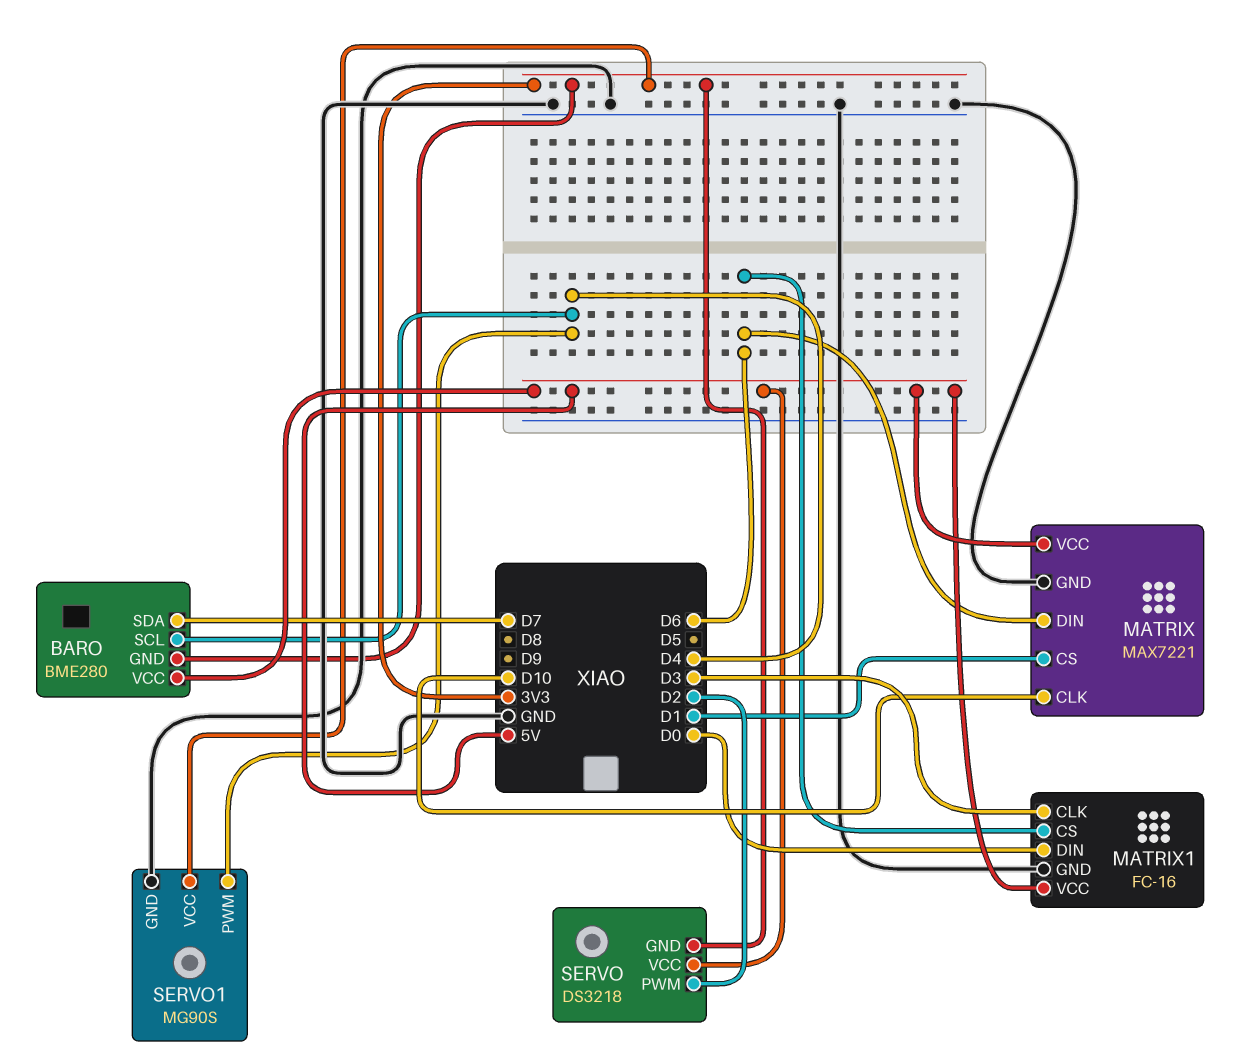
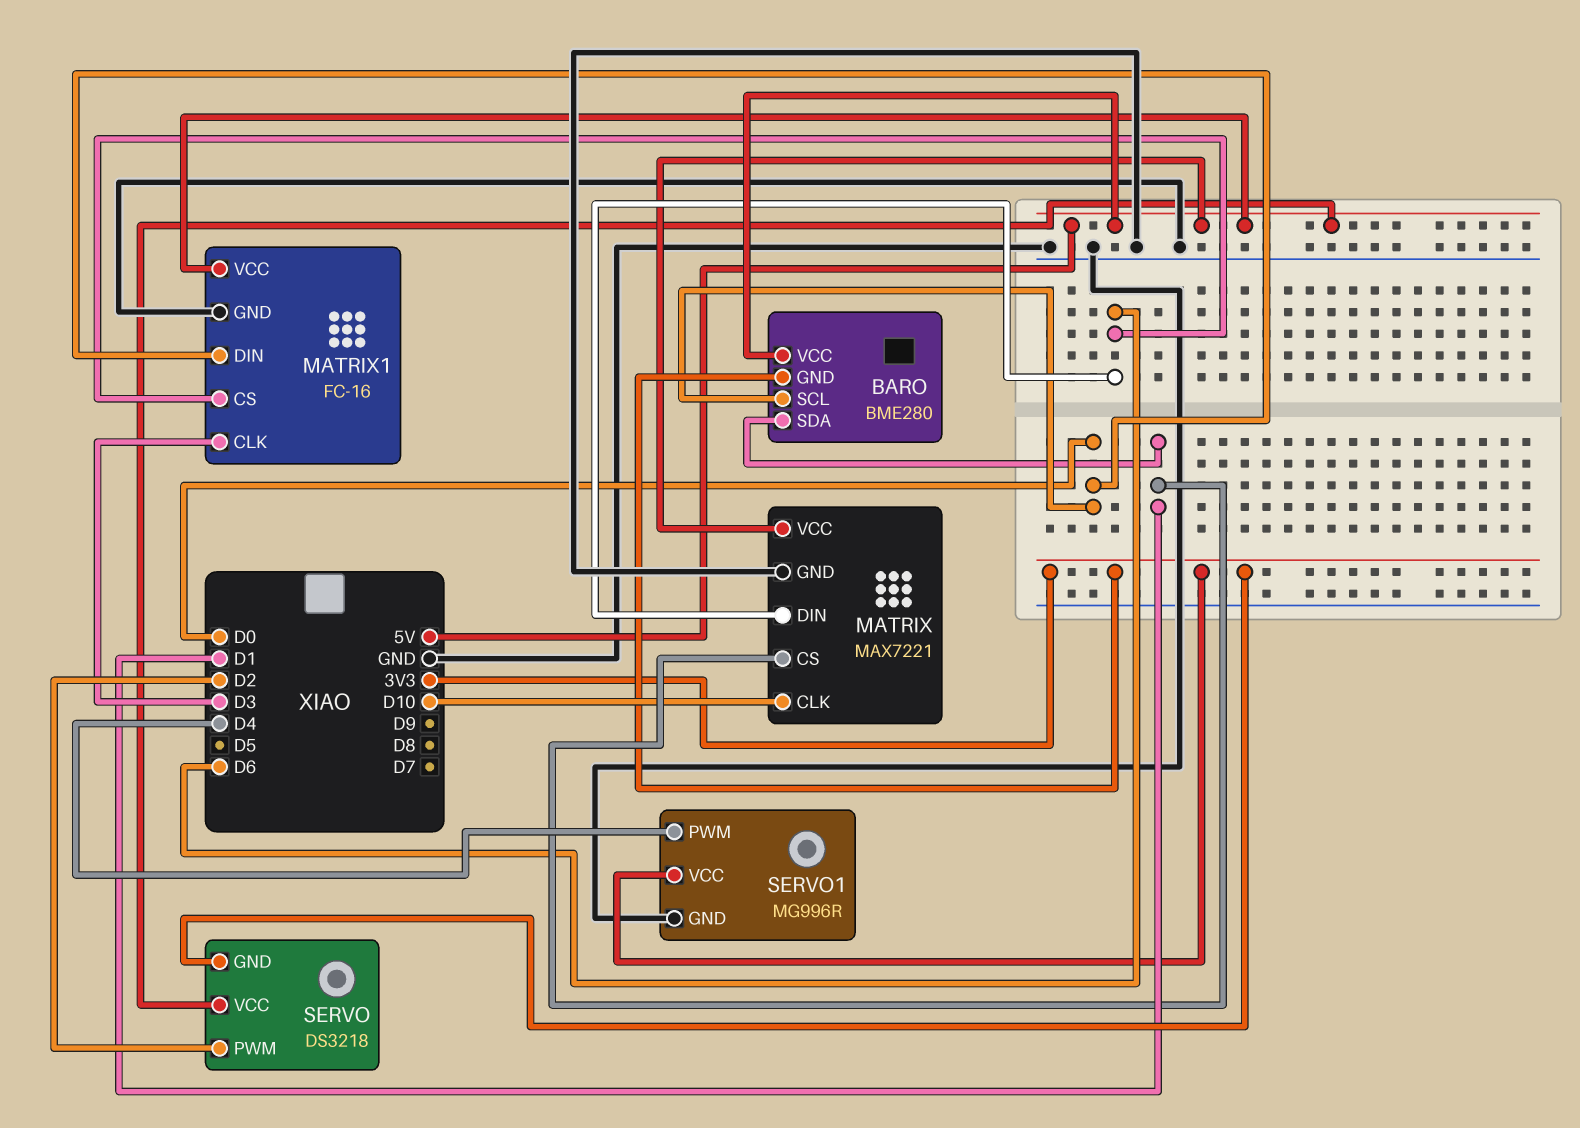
BARO pin SCL: D4 -> D0
BARO pin SDA: D7 -> D1
SERVO1: MG90S -> MG996R

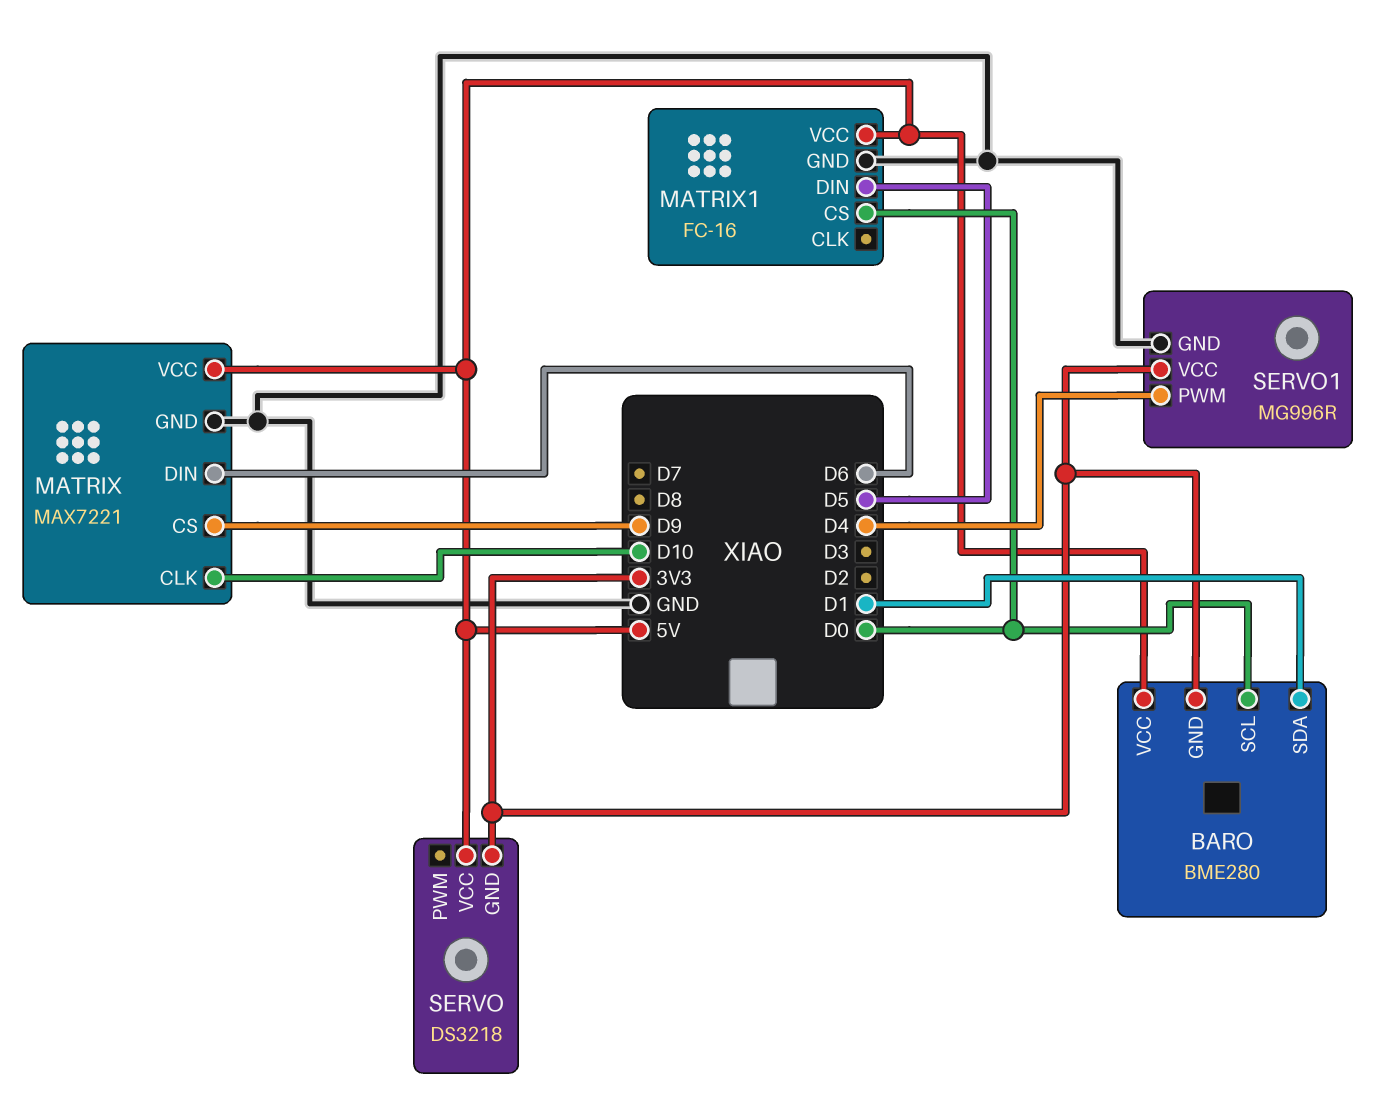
MATRIX pin CS: D1 -> D9
MATRIX1 pin CLK: D3 -> none
MATRIX1 pin CS: D6 -> D0
MATRIX1 pin DIN: D0 -> D5
SERVO pin PWM: D2 -> none

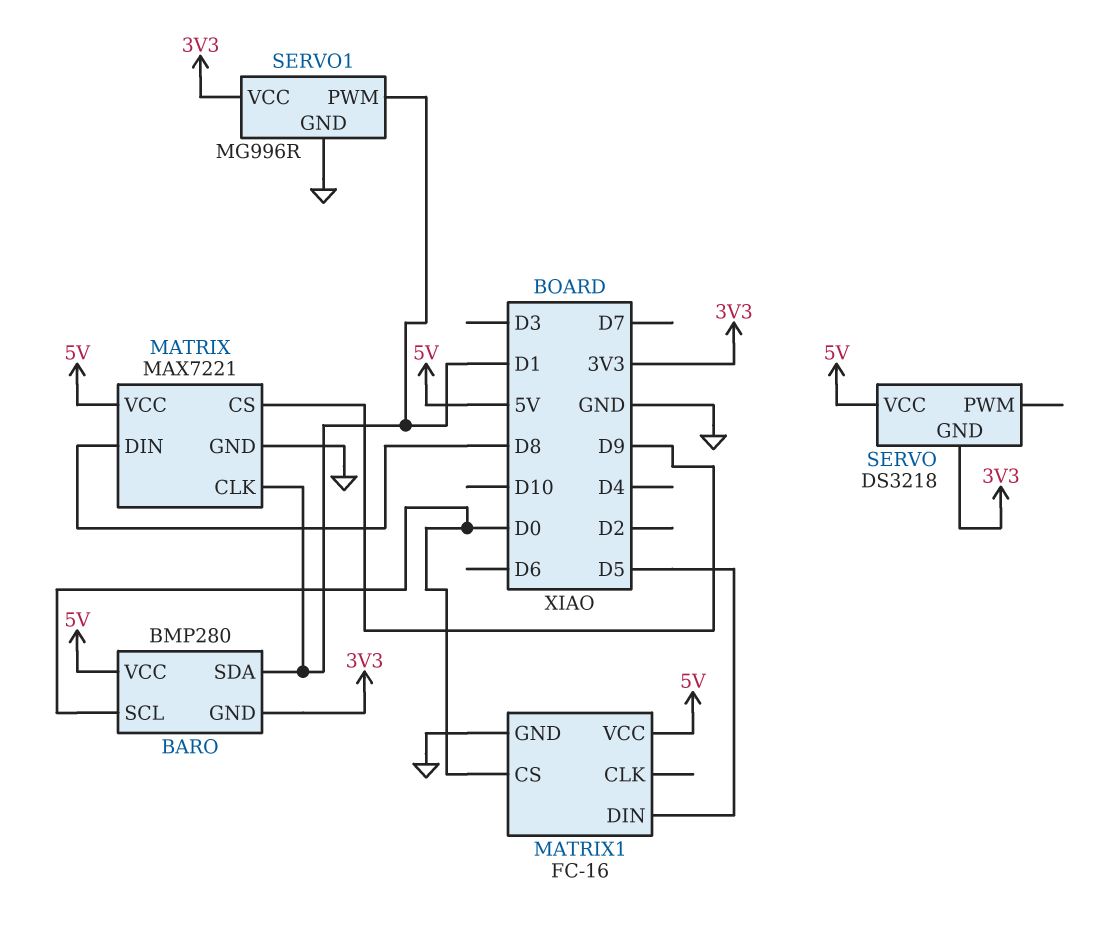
BARO: BME280 -> BMP280
MATRIX pin CLK: D10 -> D1
MATRIX pin DIN: D6 -> D8
SERVO1 pin PWM: D4 -> D1

